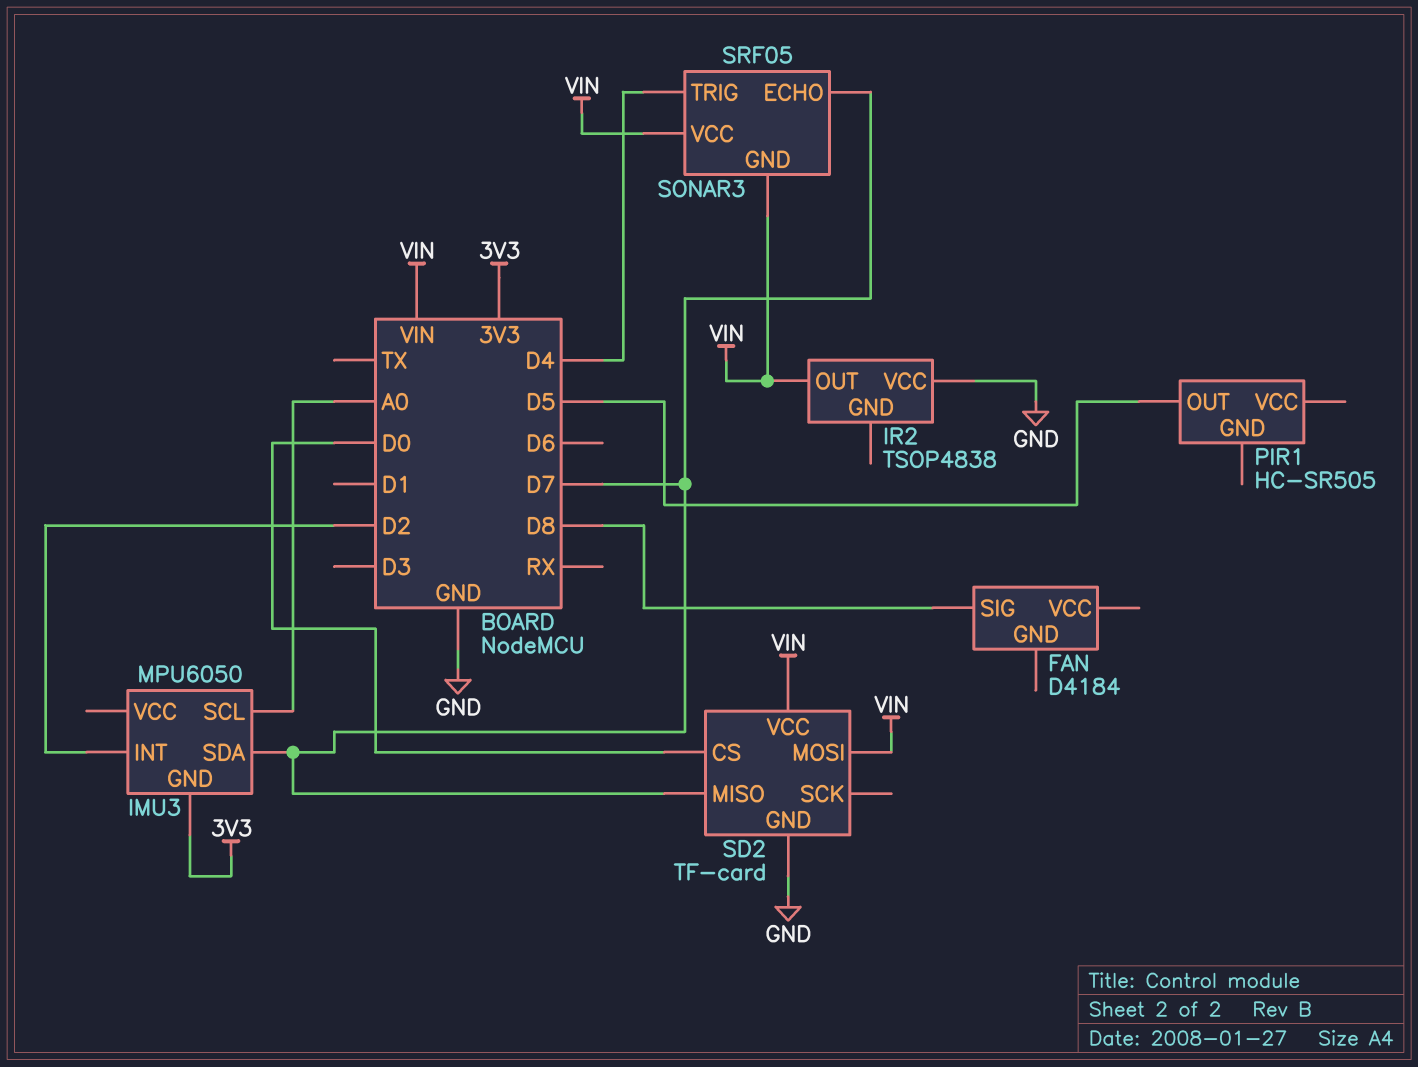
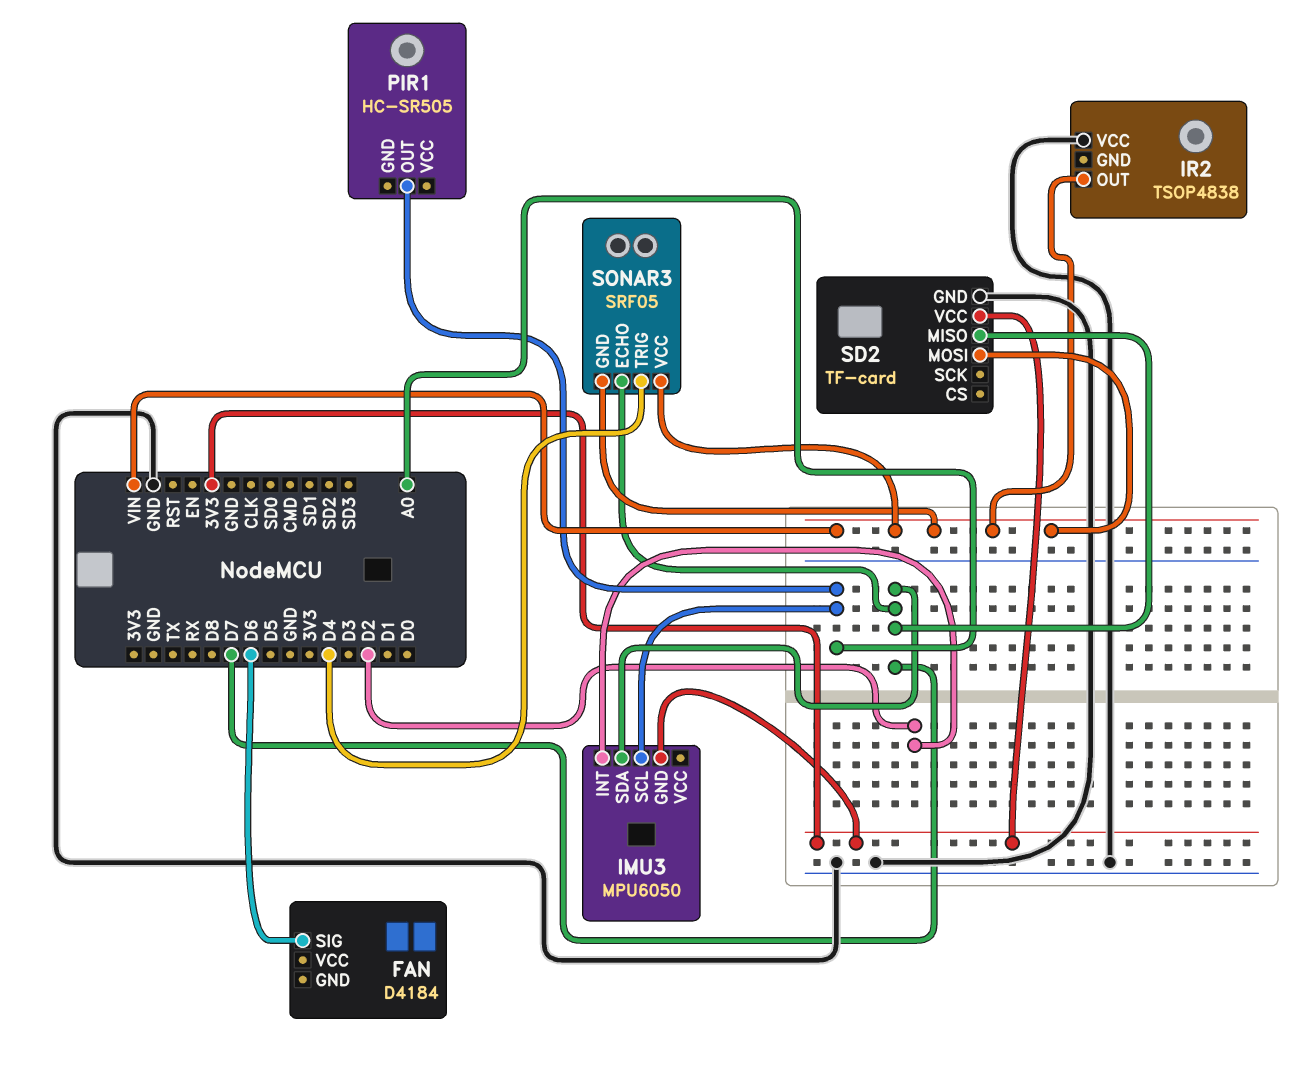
FAN pin SIG: D8 -> D6
PIR1 pin OUT: D5 -> A0
SD2 pin CS: D0 -> none
SD2 pin VCC: VIN -> 3V3

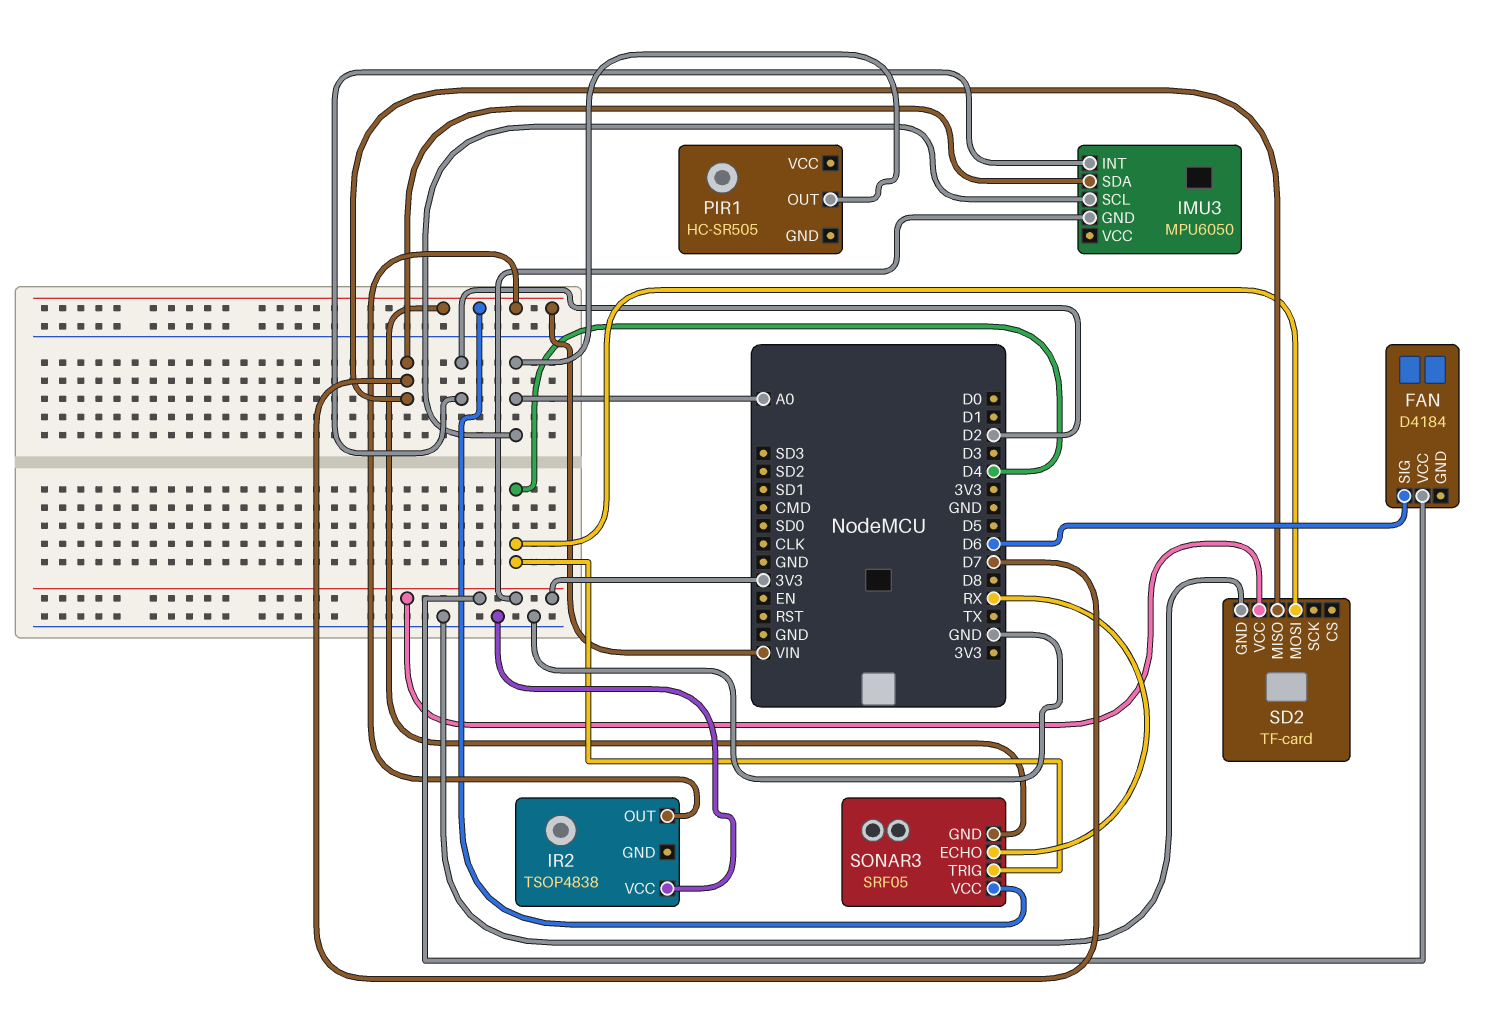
FAN pin VCC: none -> 3V3
SD2 pin MOSI: VIN -> D4
SONAR3 pin ECHO: D7 -> RX

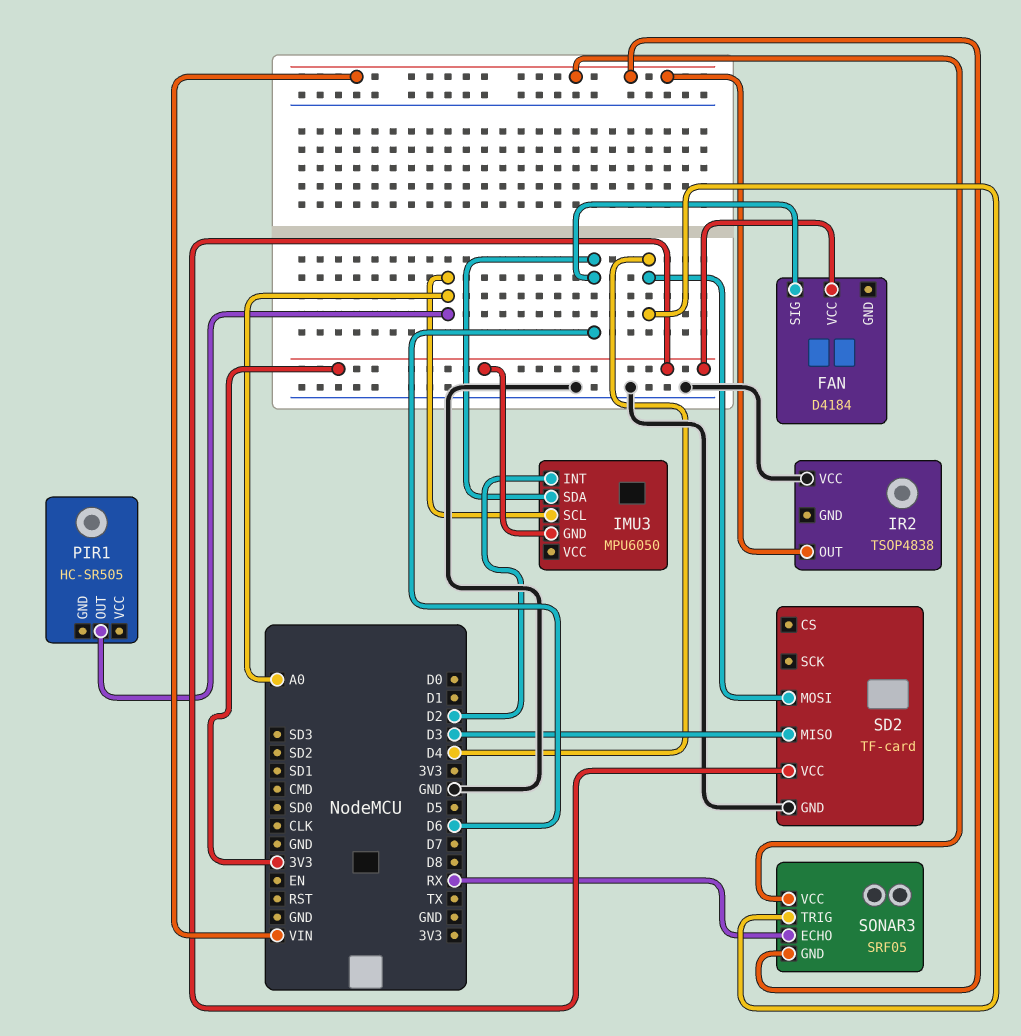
IMU3 pin SDA: D7 -> D6
SD2 pin MISO: D7 -> D3

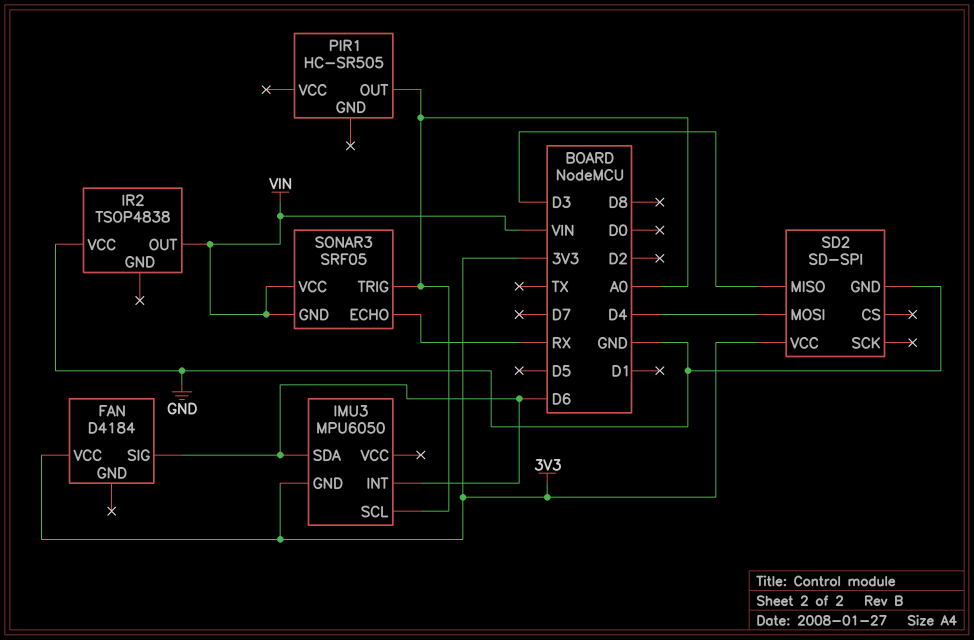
IMU3 pin INT: D2 -> D6
SD2: TF-card -> SD-SPI
SONAR3 pin TRIG: D4 -> A0

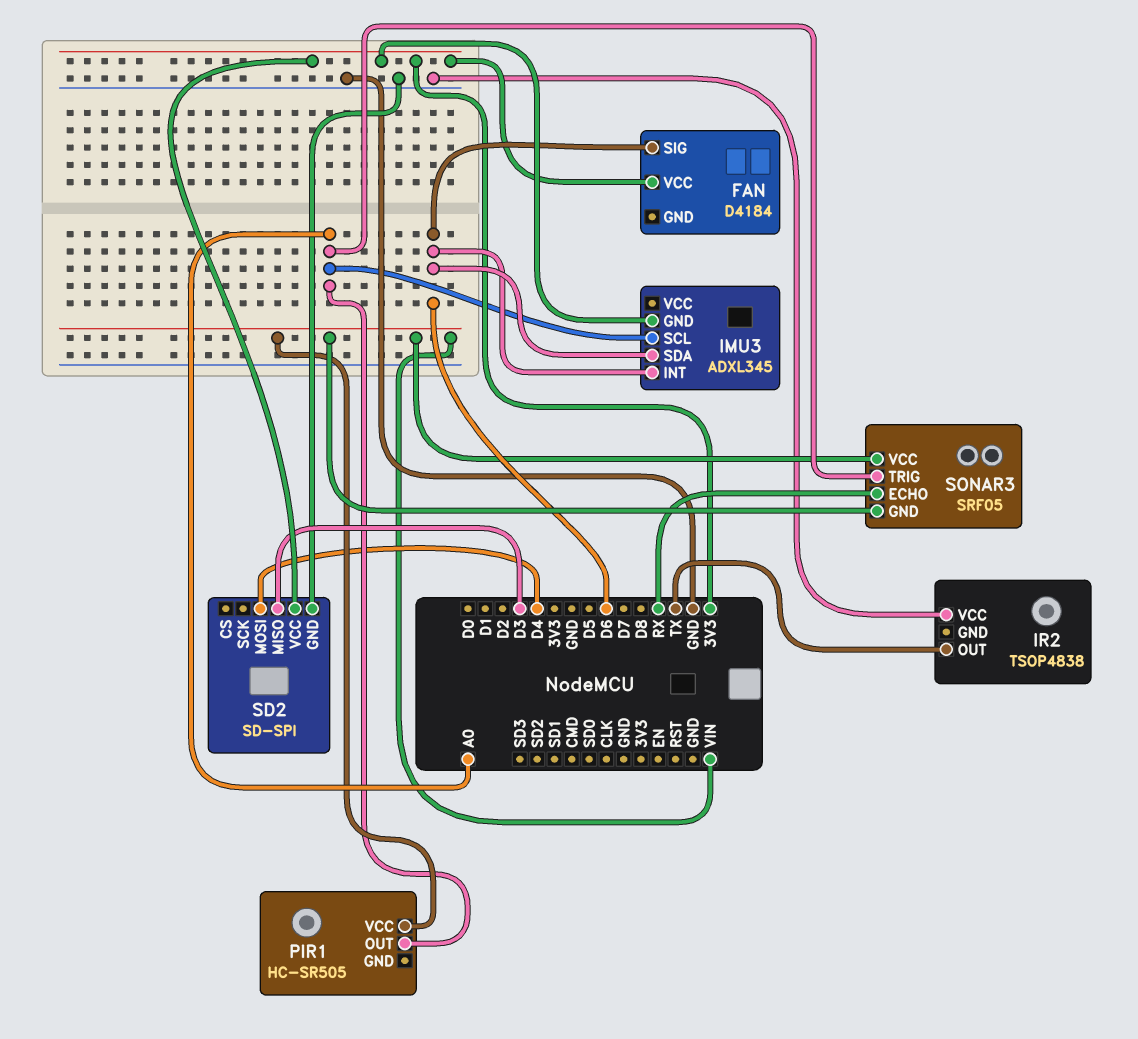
IMU3: MPU6050 -> ADXL345
IR2 pin OUT: VIN -> TX
PIR1 pin VCC: none -> VIN

